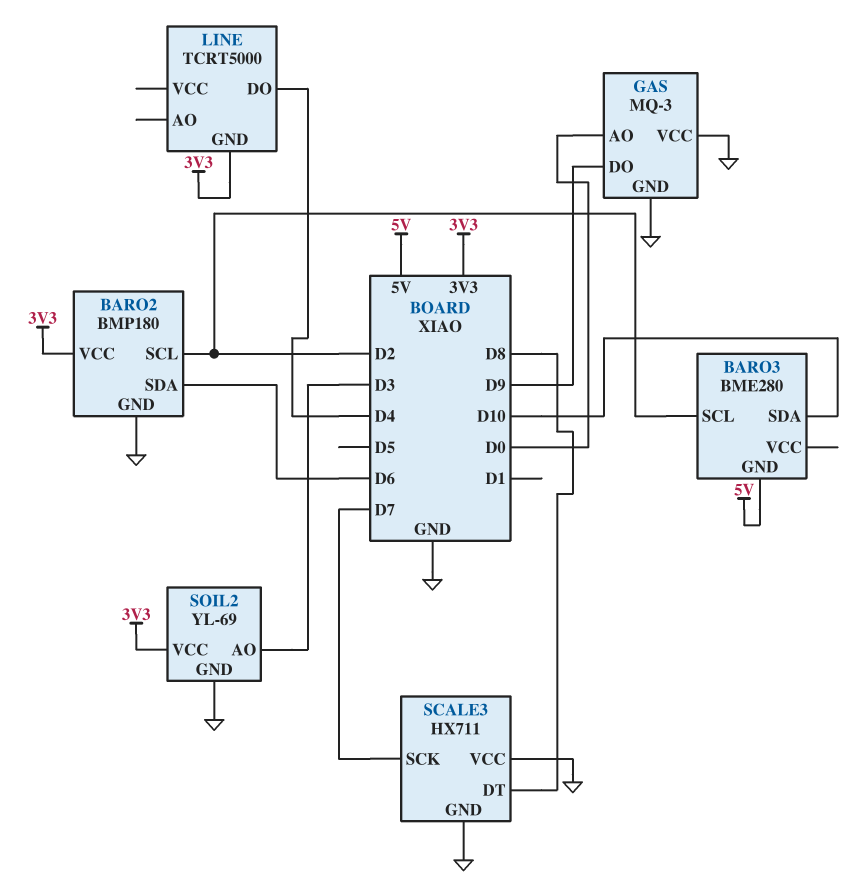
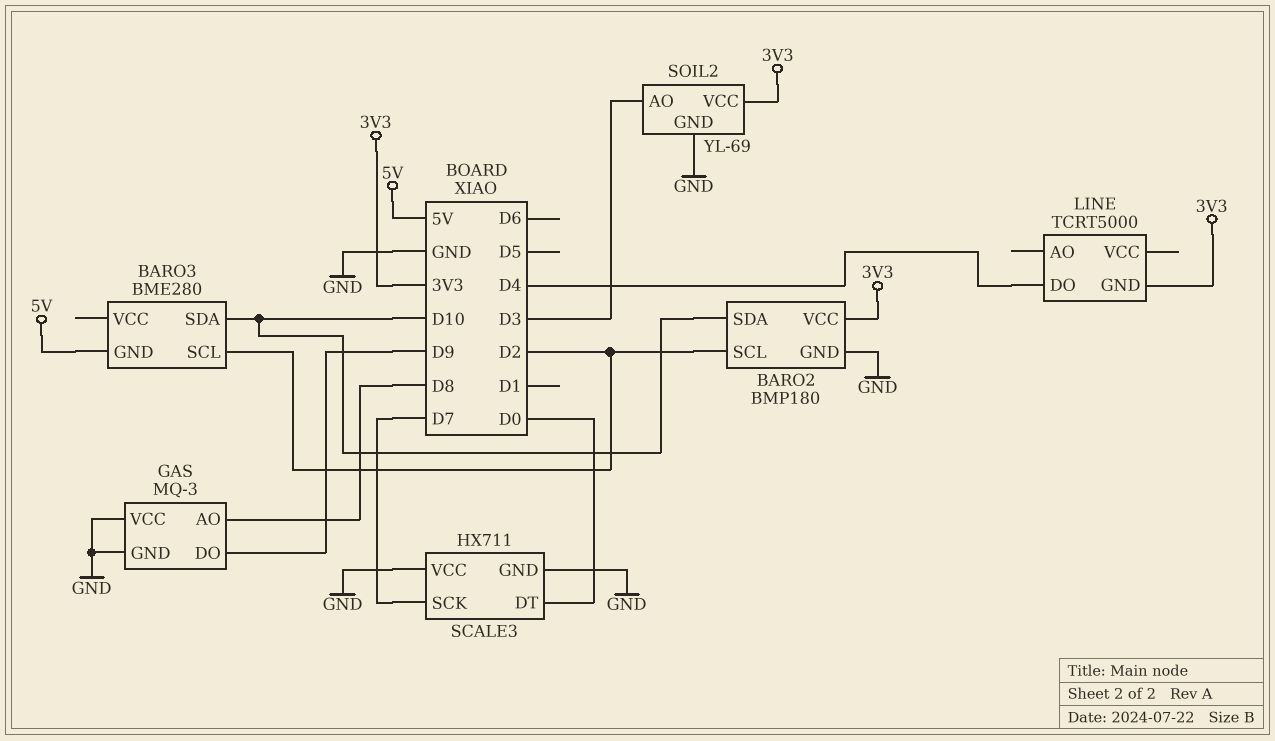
BARO2 pin SDA: D6 -> D10
GAS pin AO: D0 -> D8
SCALE3 pin DT: D8 -> D0

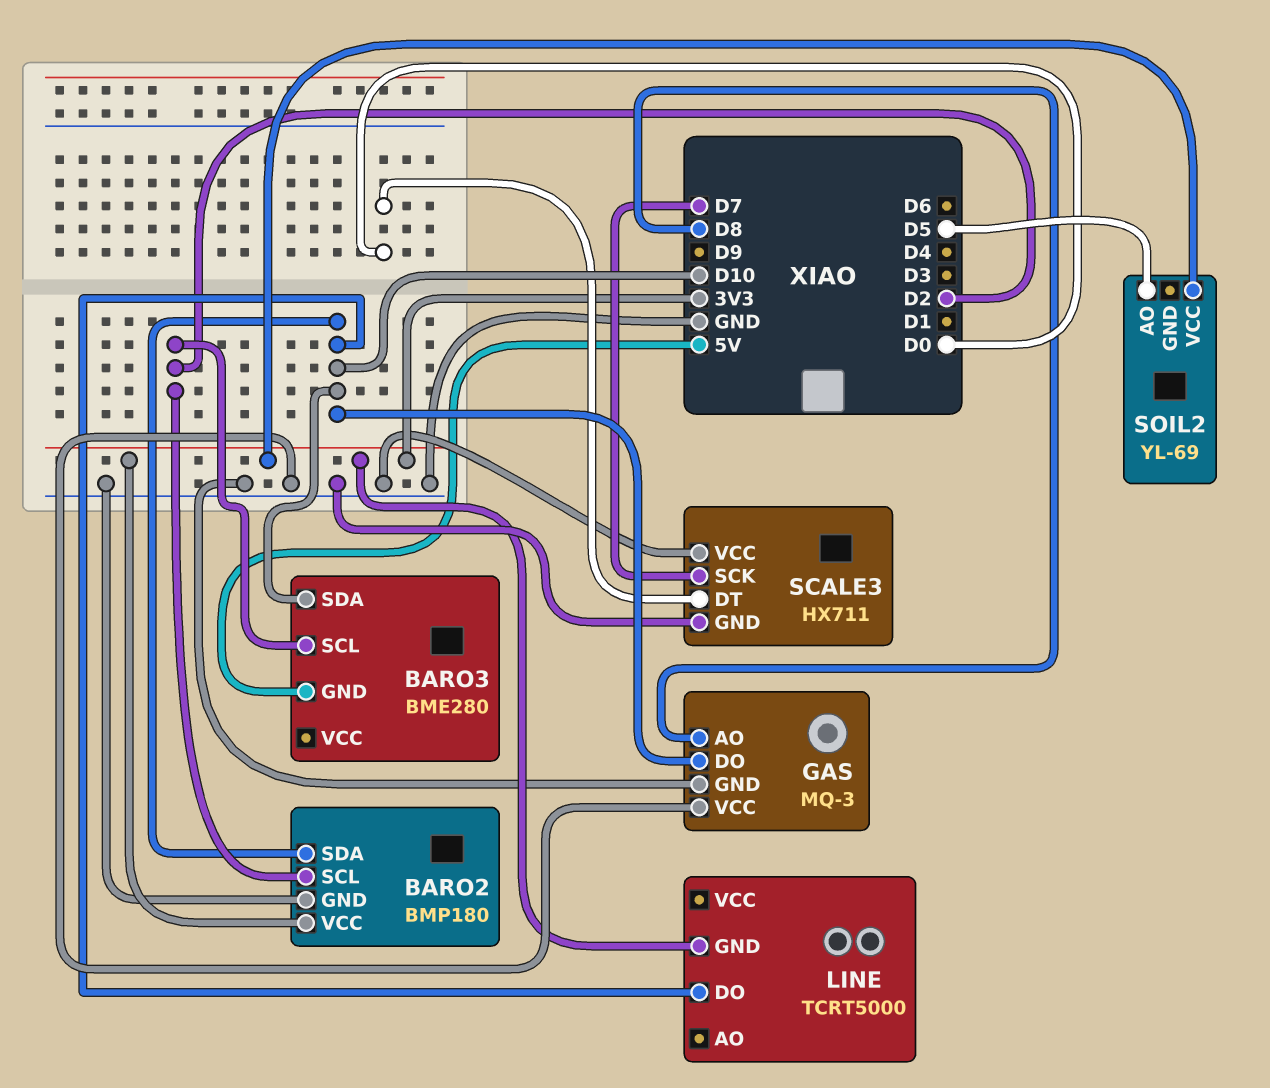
GAS pin DO: D9 -> D10
LINE pin DO: D4 -> D10
SOIL2 pin AO: D3 -> D5
SOIL2 pin GND: GND -> none

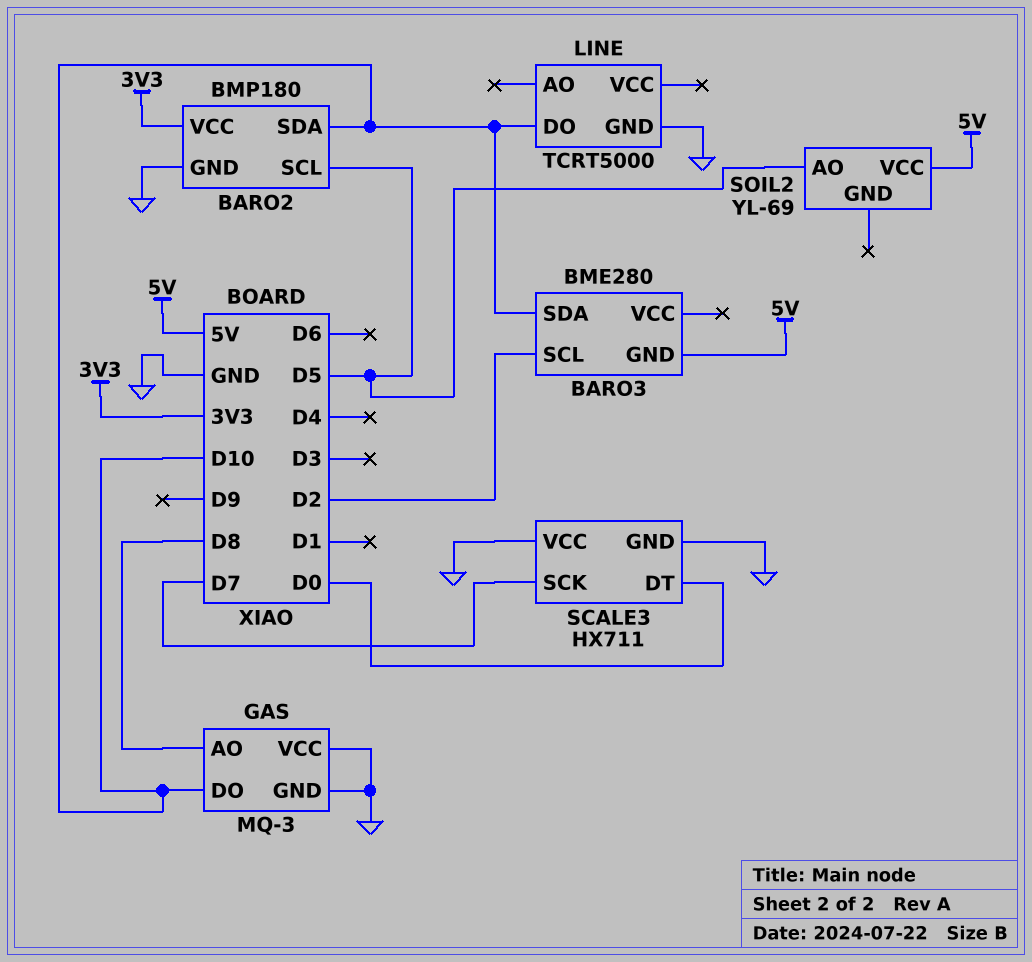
BARO2 pin SCL: D2 -> D5
LINE pin GND: 3V3 -> GND
SOIL2 pin VCC: 3V3 -> 5V

